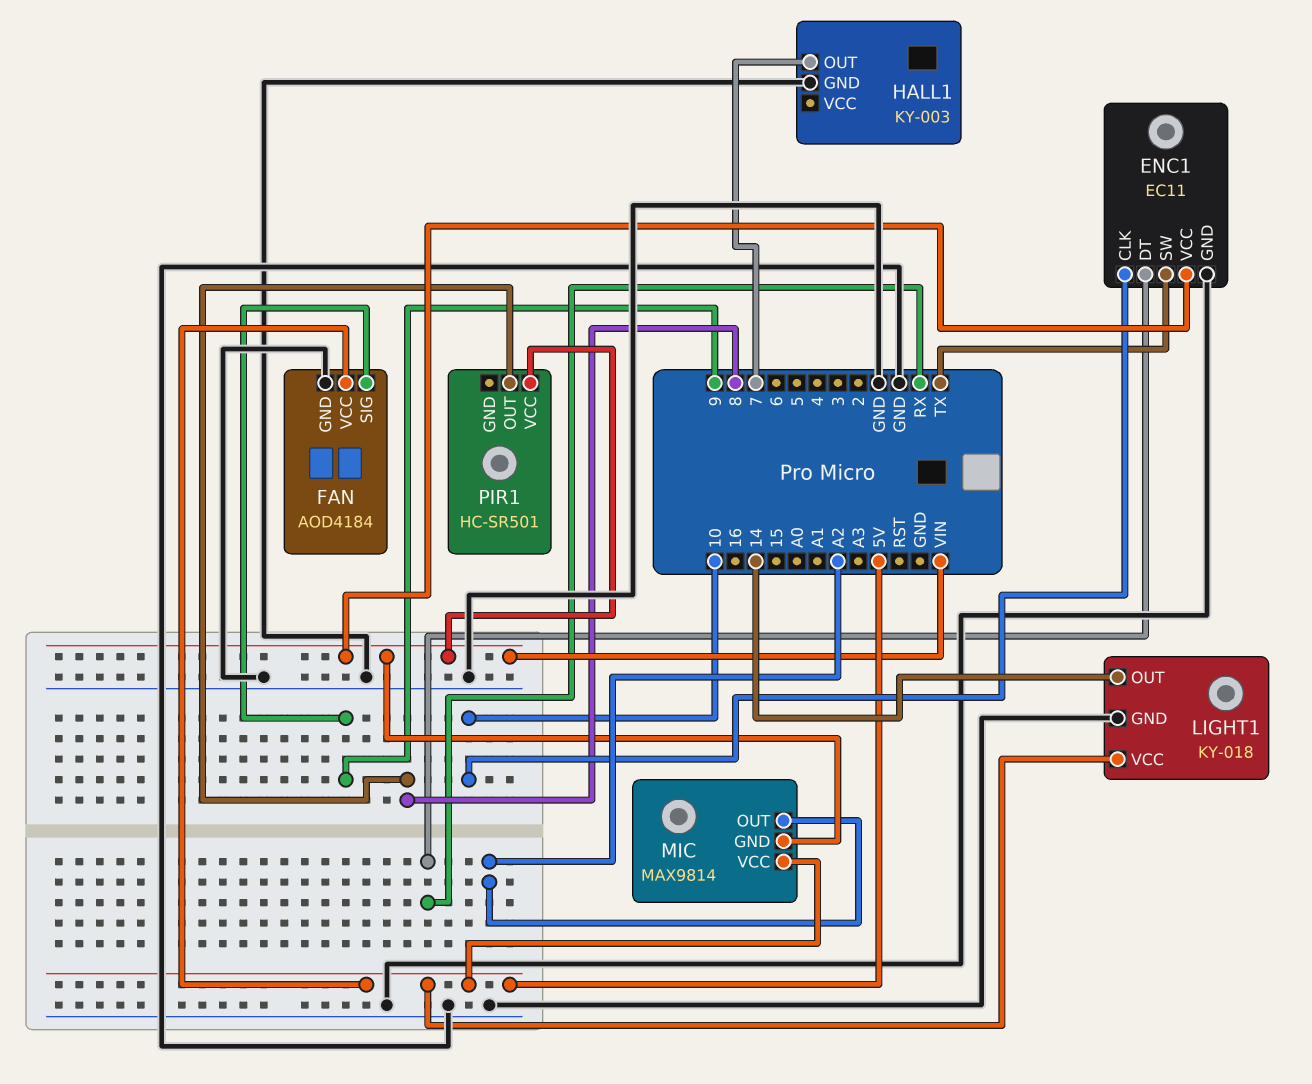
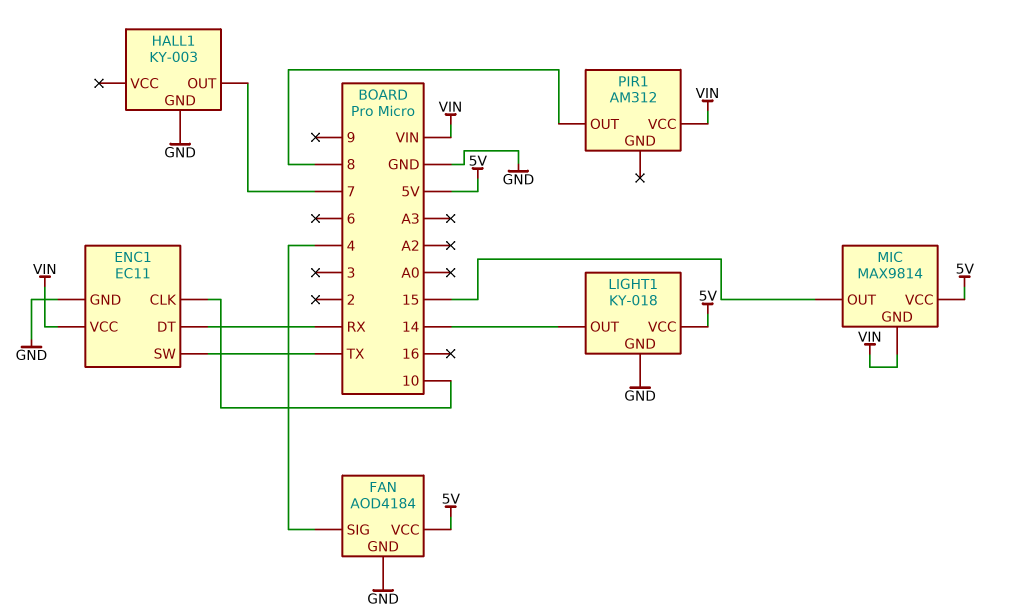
FAN pin SIG: 9 -> 4
MIC pin OUT: A2 -> 15
PIR1: HC-SR501 -> AM312

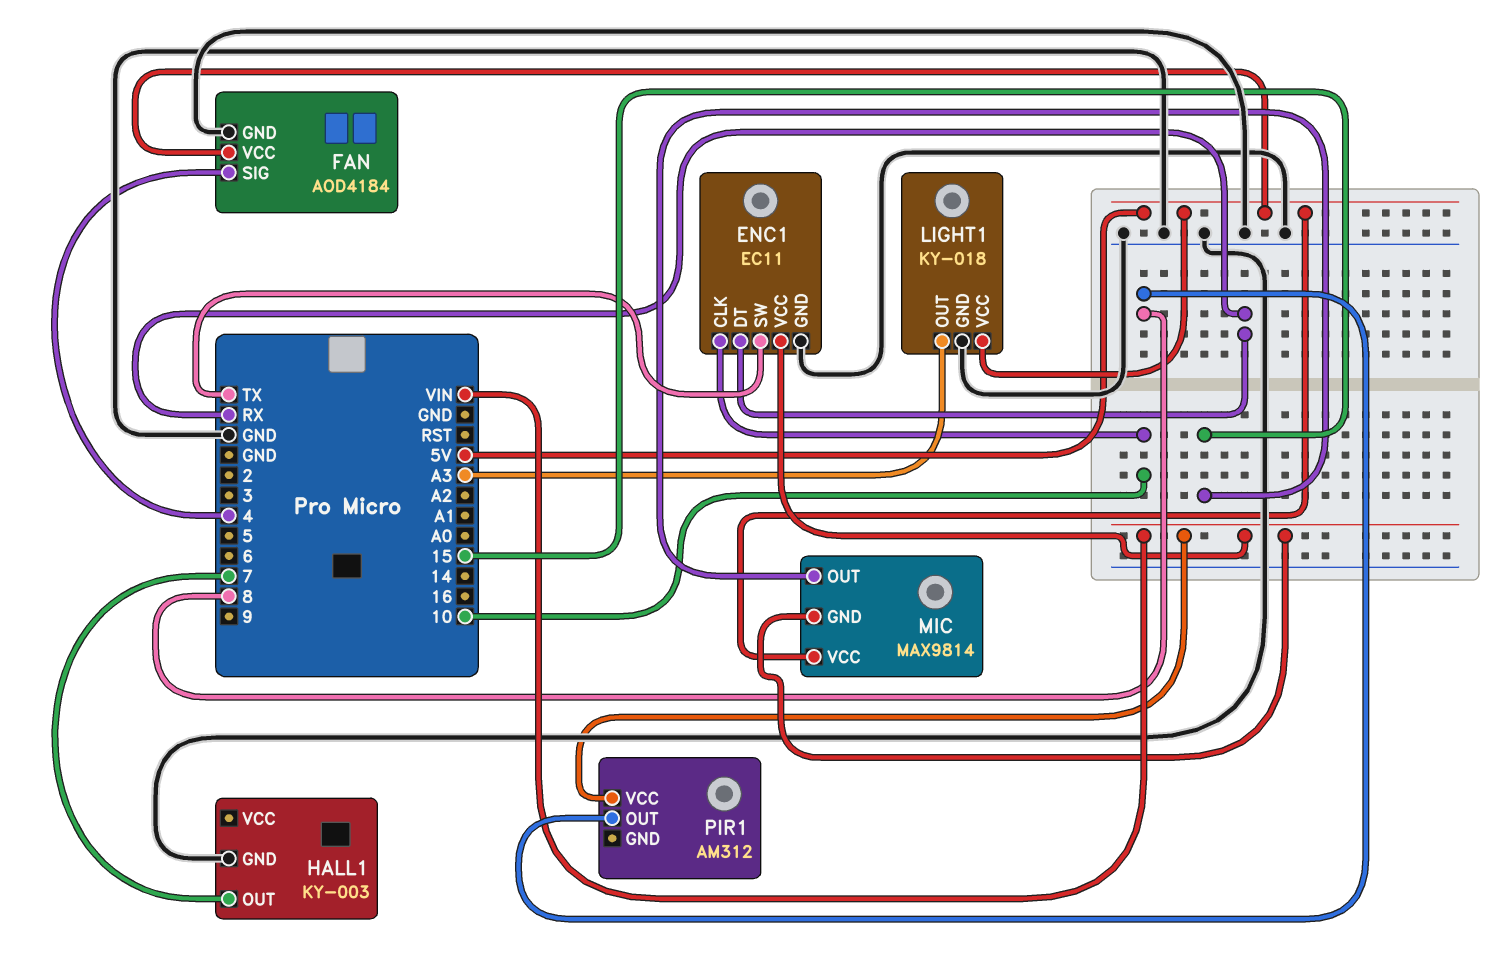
LIGHT1 pin OUT: 14 -> A3

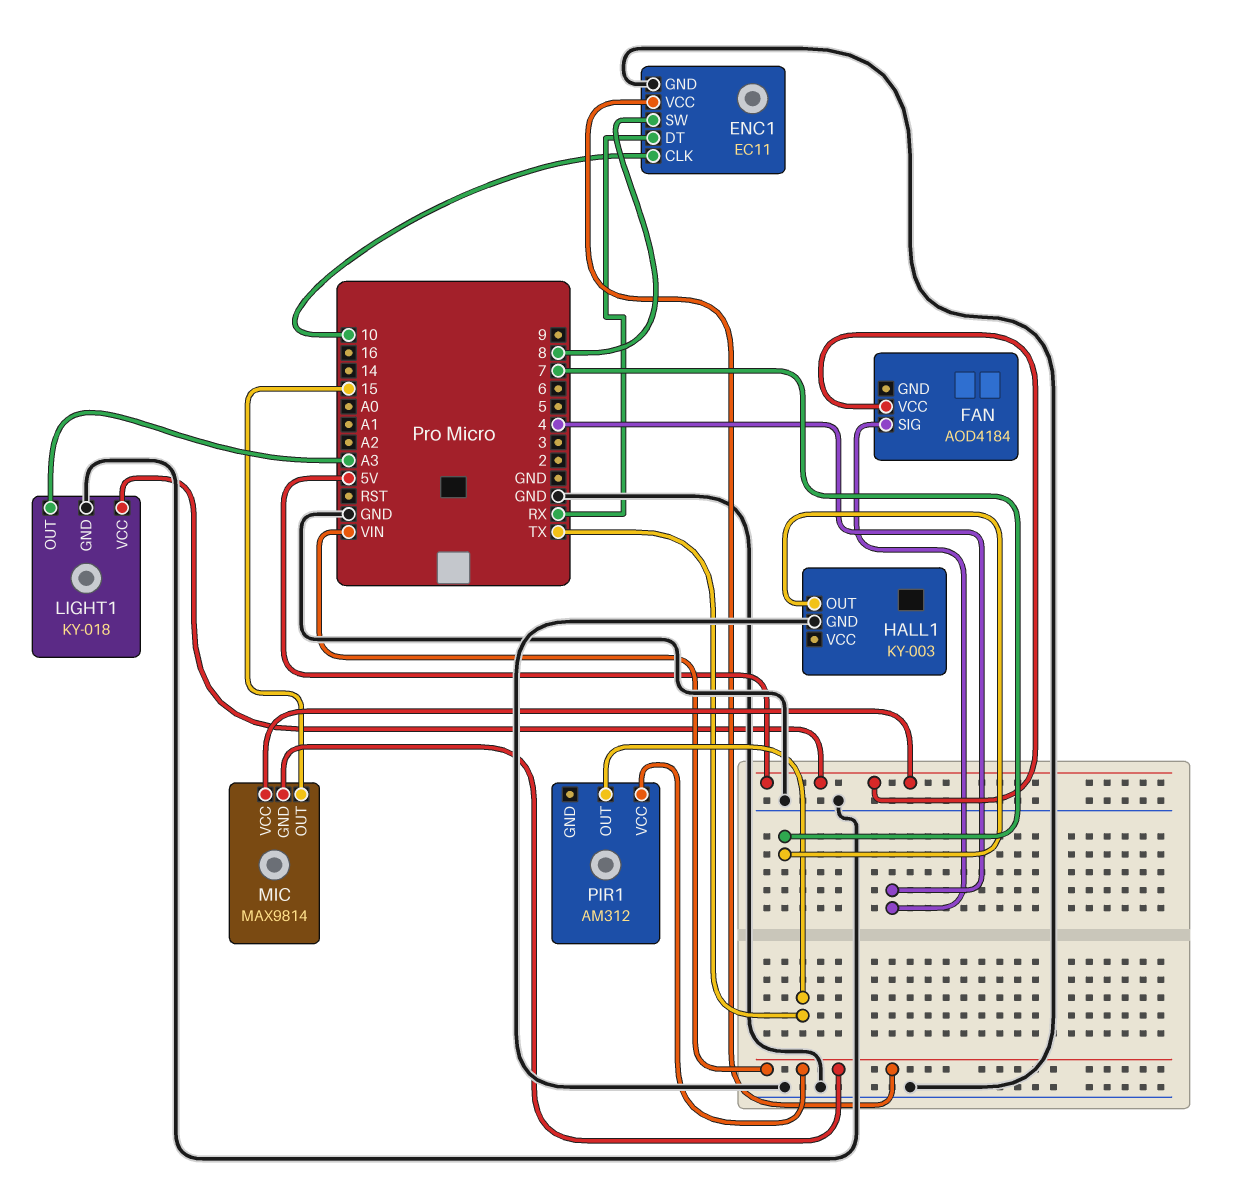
ENC1 pin SW: TX -> 8
FAN pin GND: GND -> none
PIR1 pin OUT: 8 -> TX

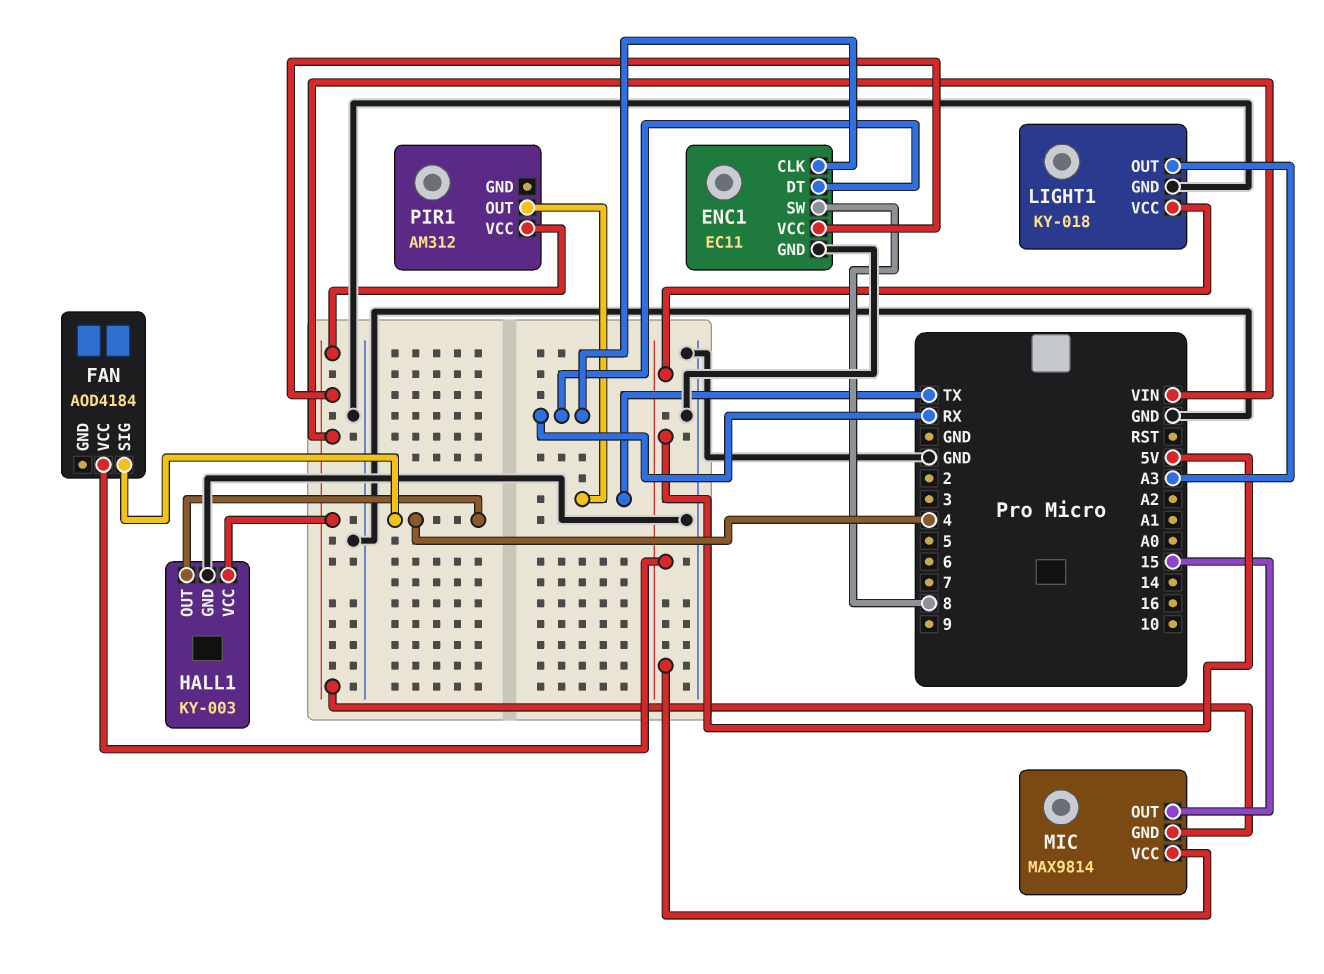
ENC1 pin CLK: 10 -> RX
HALL1 pin OUT: 7 -> 4
HALL1 pin VCC: none -> VIN

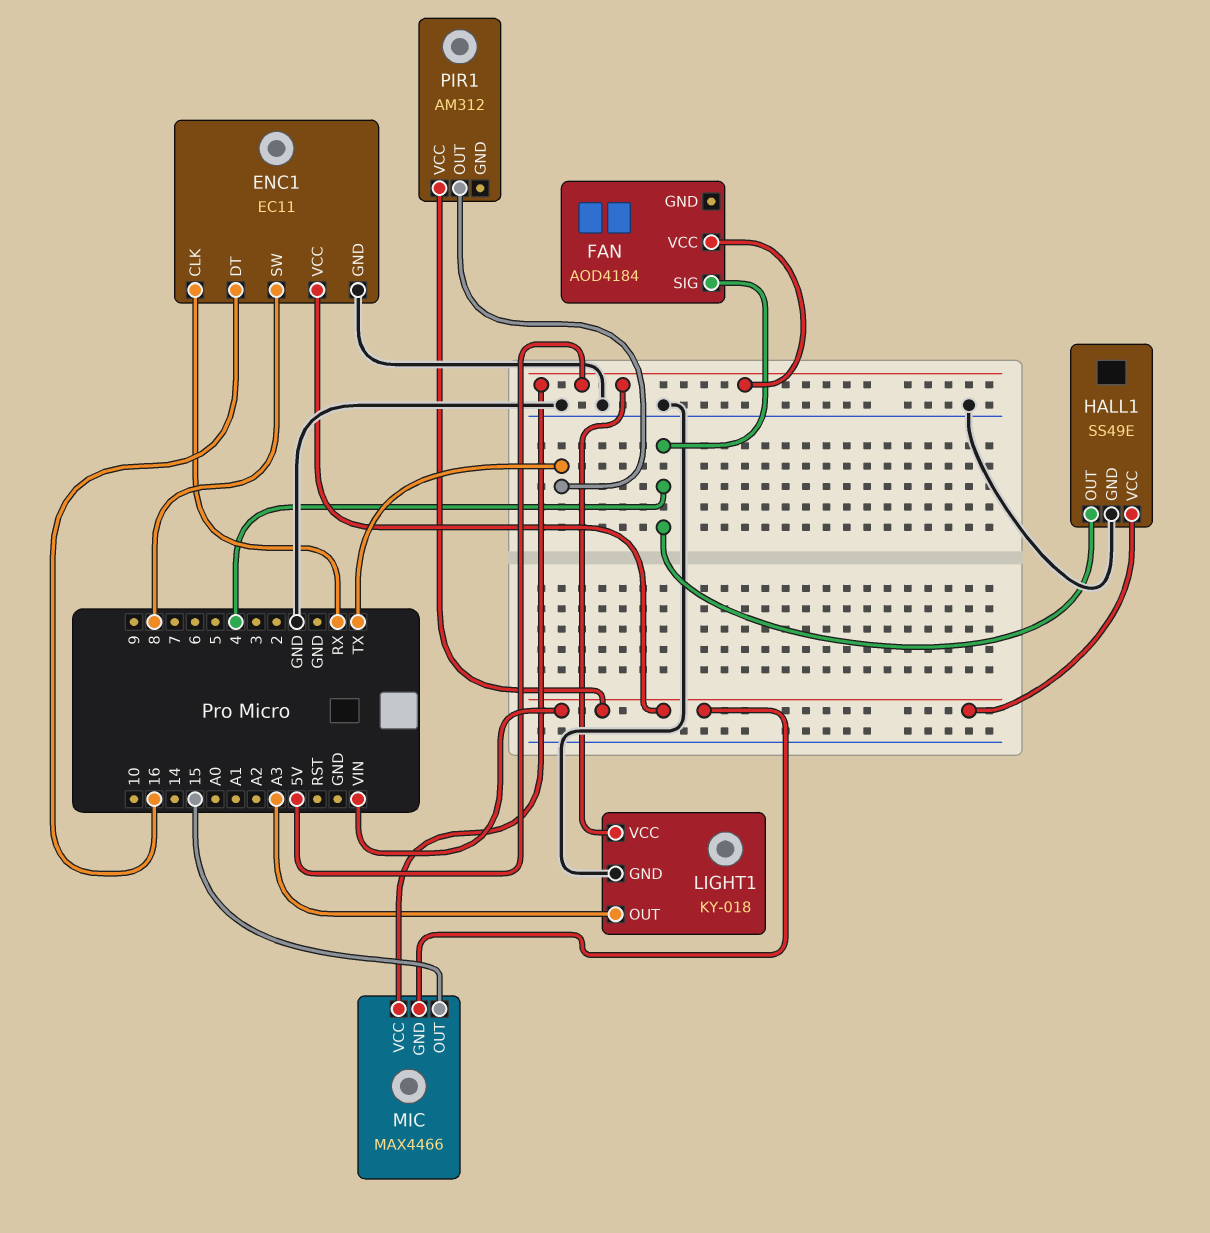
ENC1 pin DT: RX -> 16
HALL1: KY-003 -> SS49E
MIC: MAX9814 -> MAX4466

